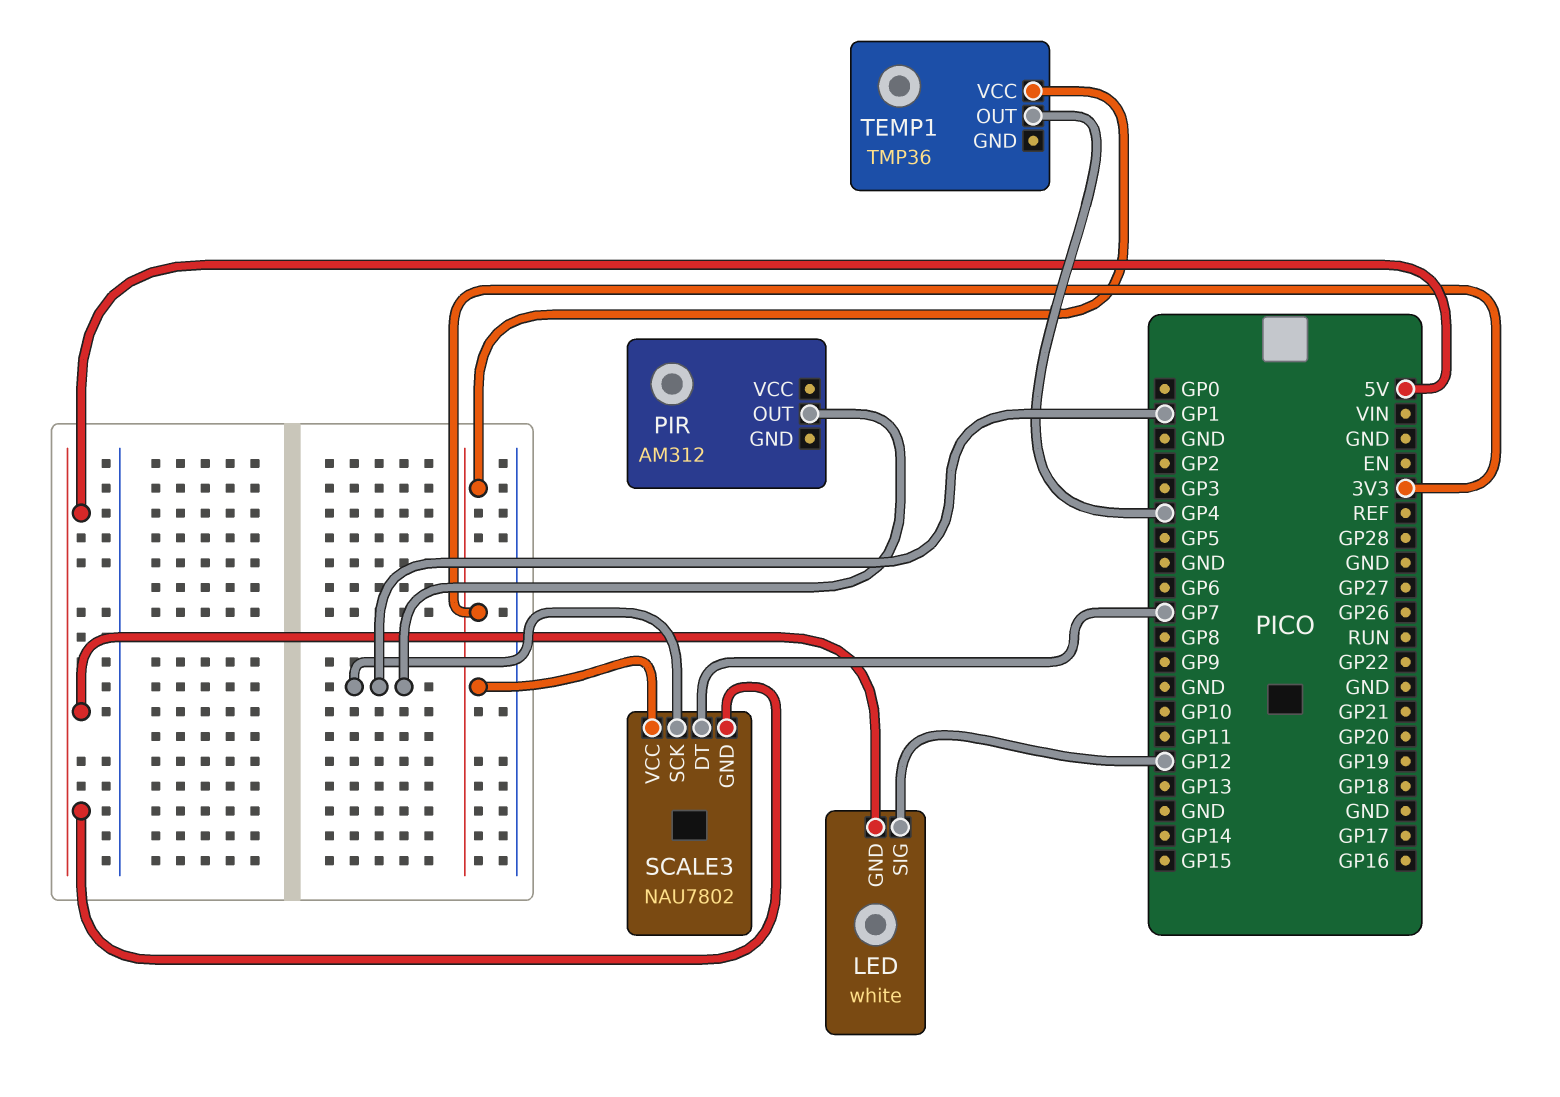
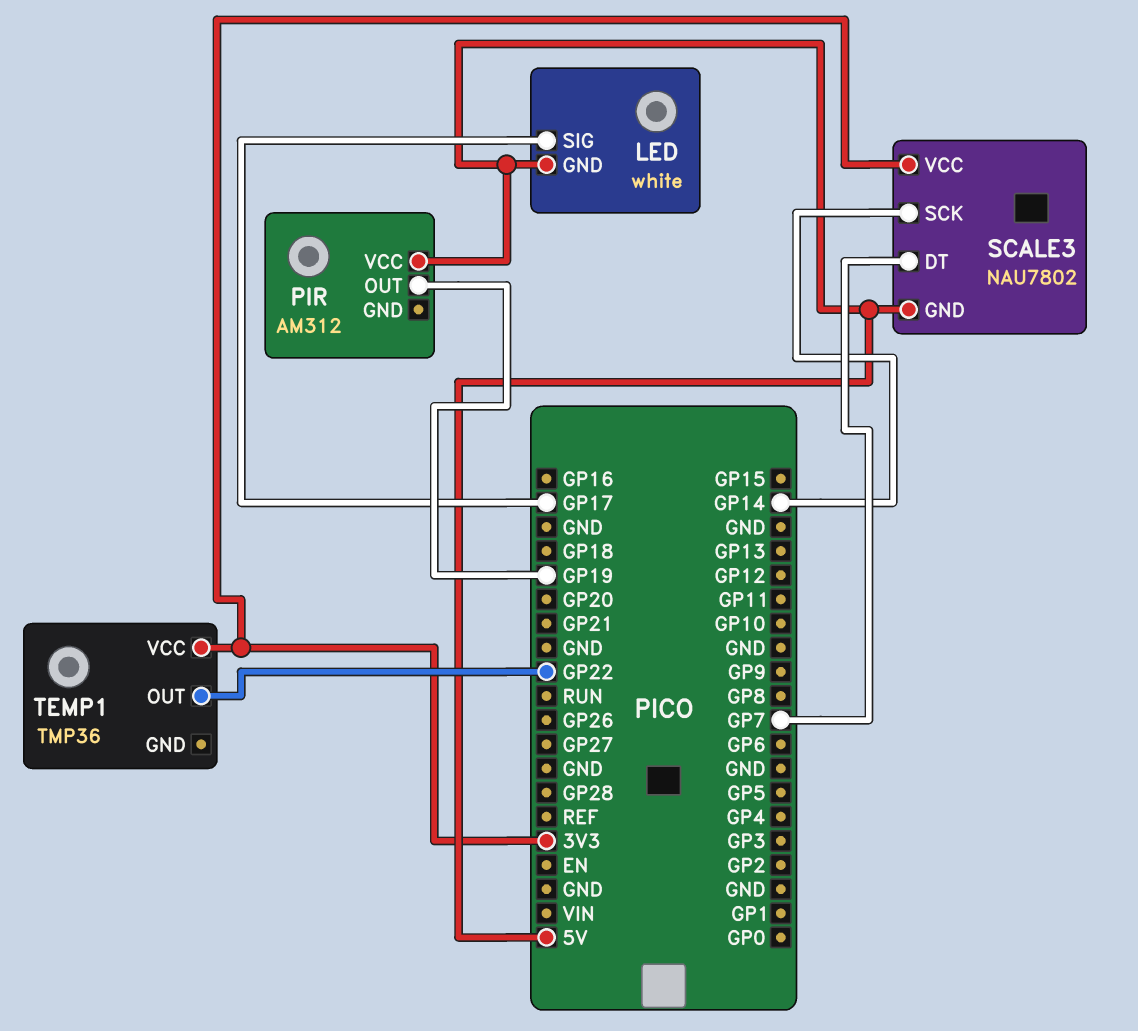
LED pin SIG: GP12 -> GP17
PIR pin OUT: GP1 -> GP19
PIR pin VCC: none -> 5V
SCALE3 pin SCK: GP1 -> GP14
TEMP1 pin OUT: GP4 -> GP22

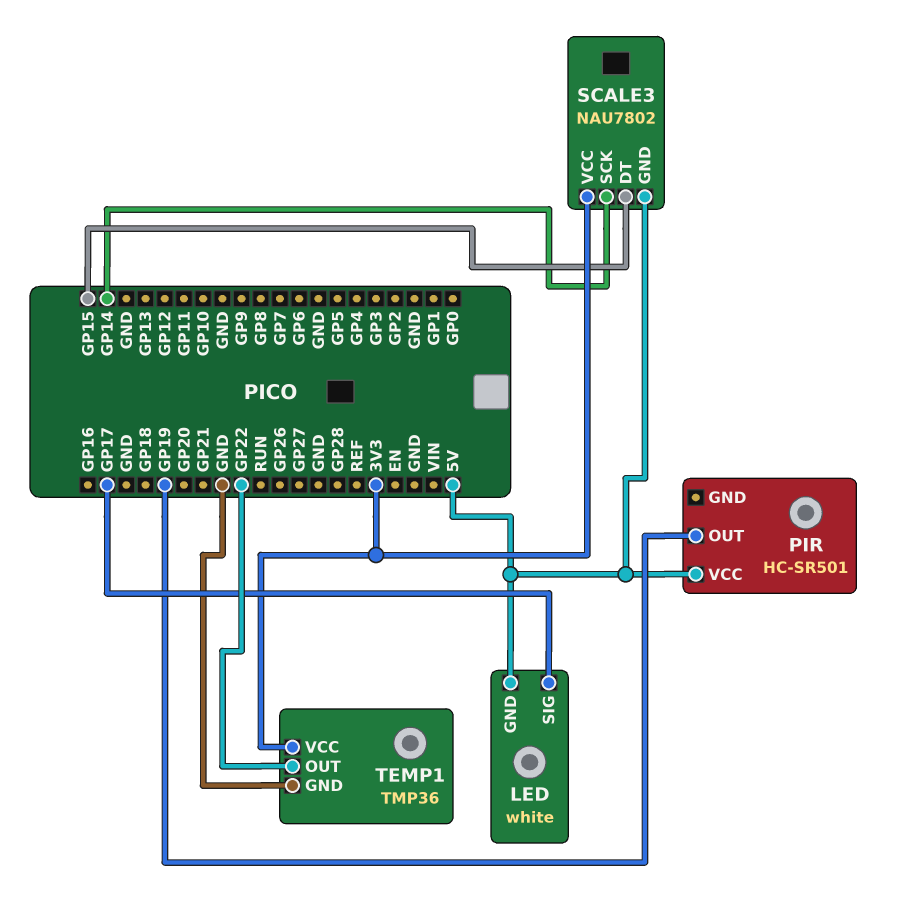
PIR: AM312 -> HC-SR501
SCALE3 pin DT: GP7 -> GP15
TEMP1 pin GND: none -> GND

